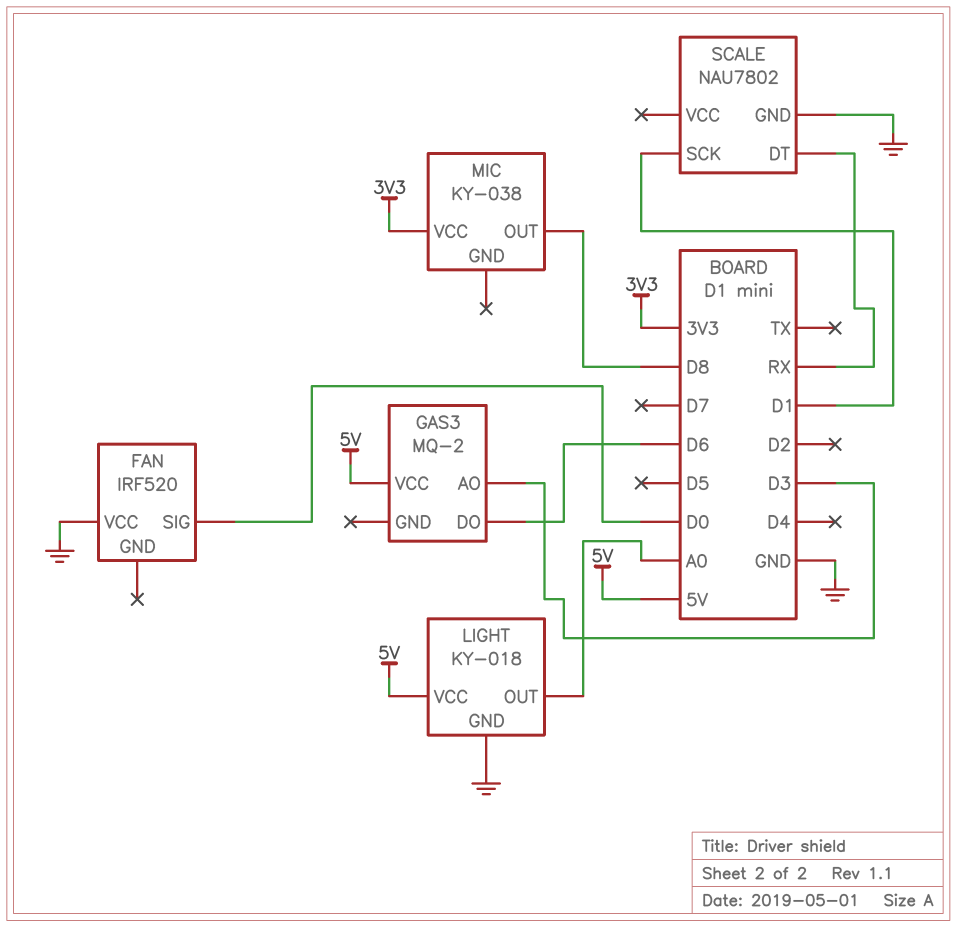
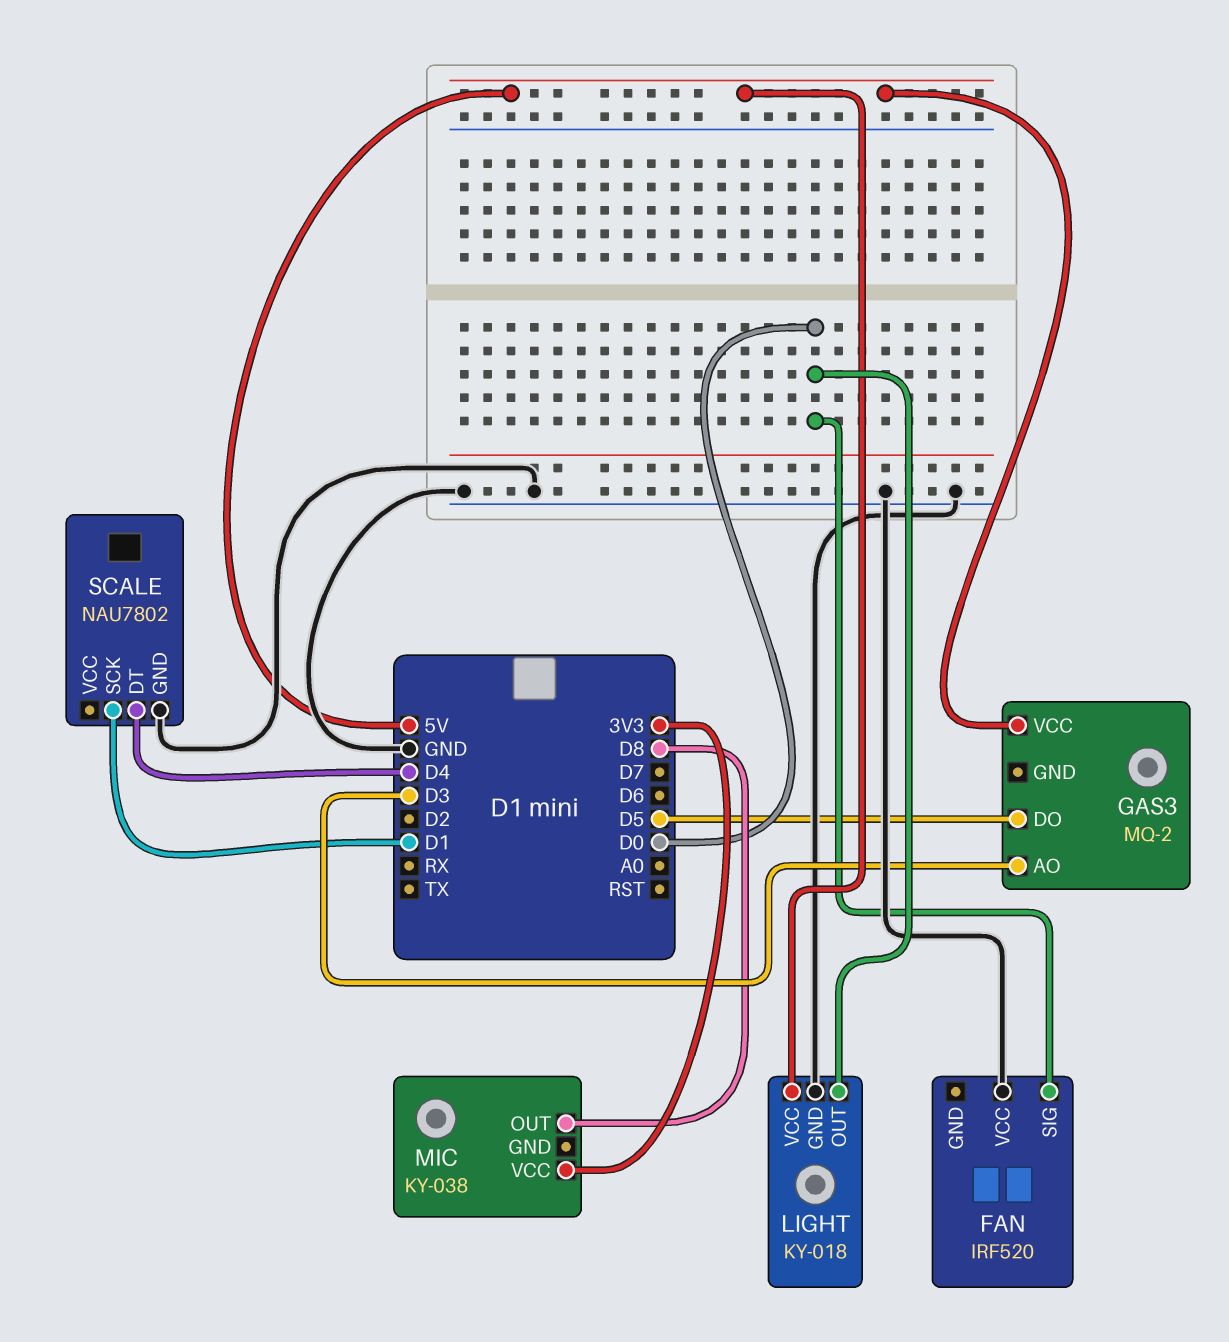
GAS3 pin DO: D6 -> D5
LIGHT pin OUT: A0 -> D0
SCALE pin DT: RX -> D4

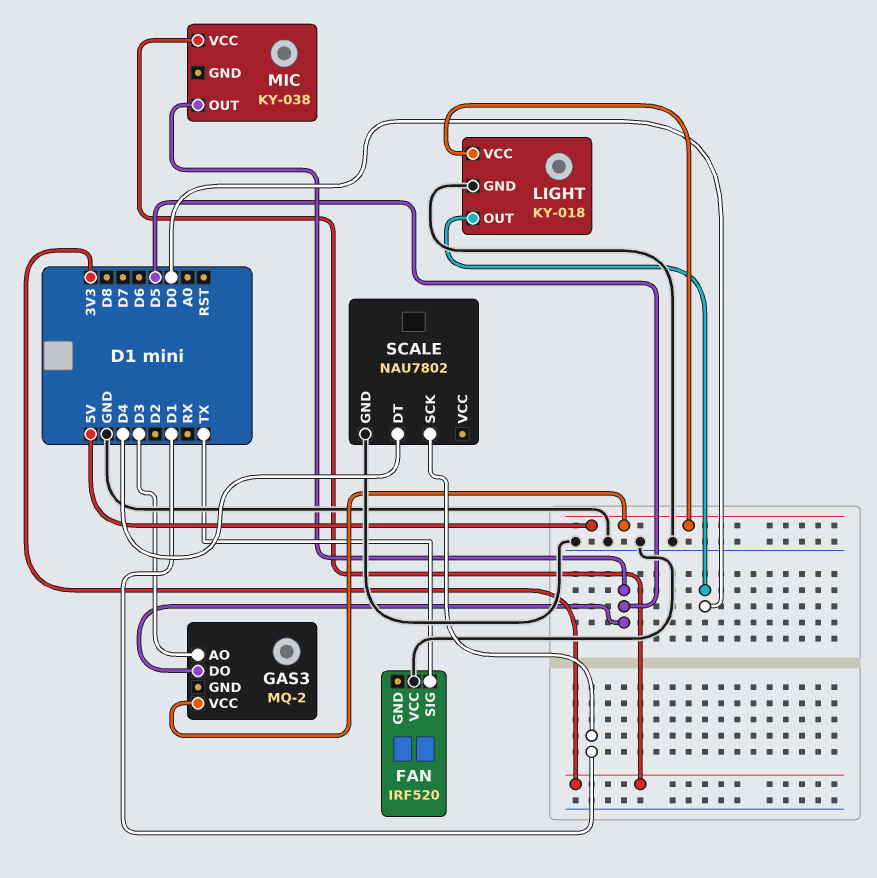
FAN pin SIG: D0 -> TX
MIC pin OUT: D8 -> D5

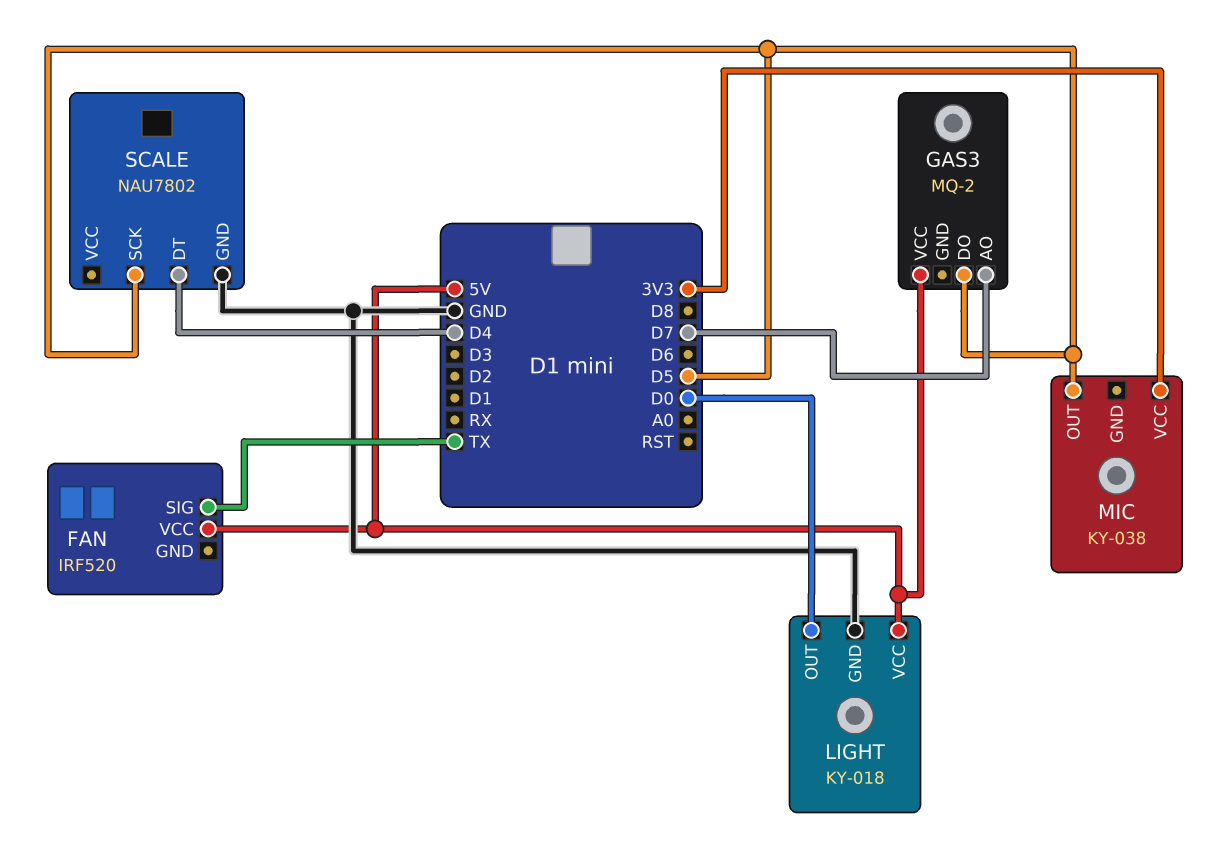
FAN pin VCC: GND -> 5V
GAS3 pin AO: D3 -> D7
SCALE pin SCK: D1 -> D5

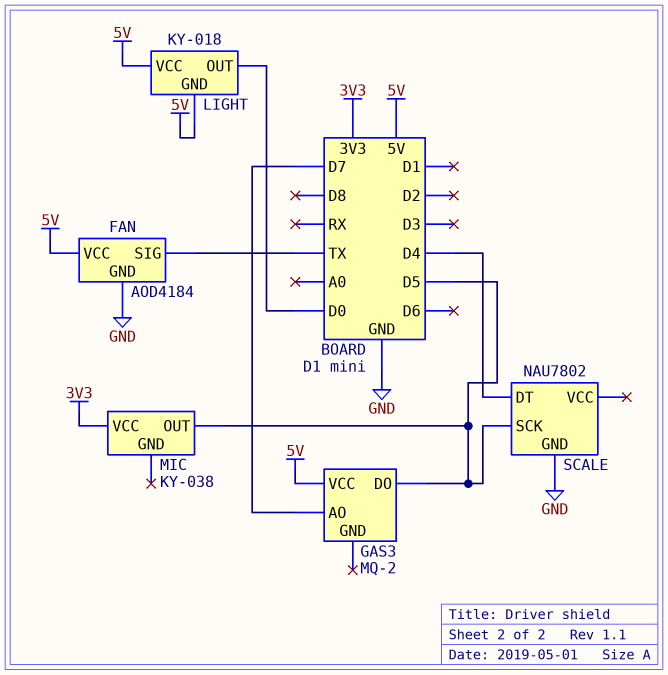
FAN: IRF520 -> AOD4184
FAN pin GND: none -> GND
LIGHT pin GND: GND -> 5V

